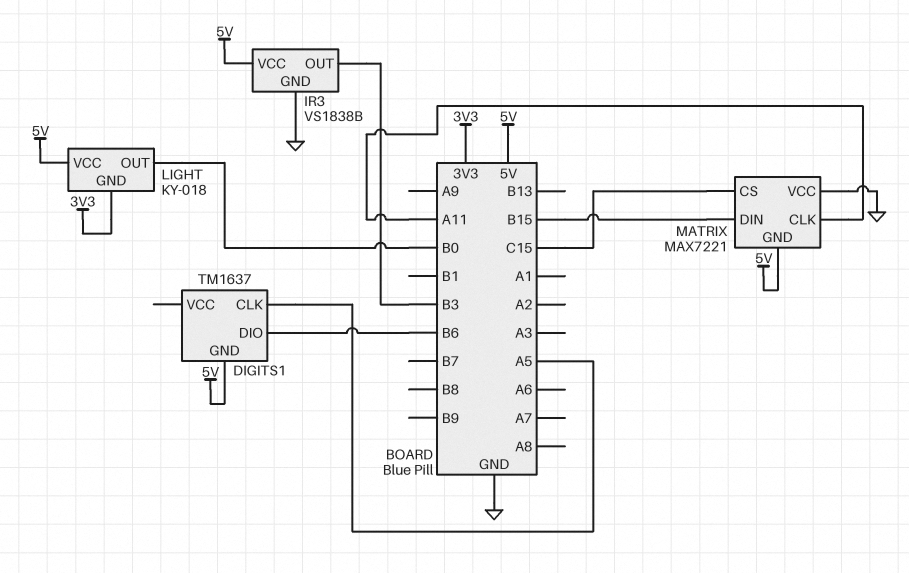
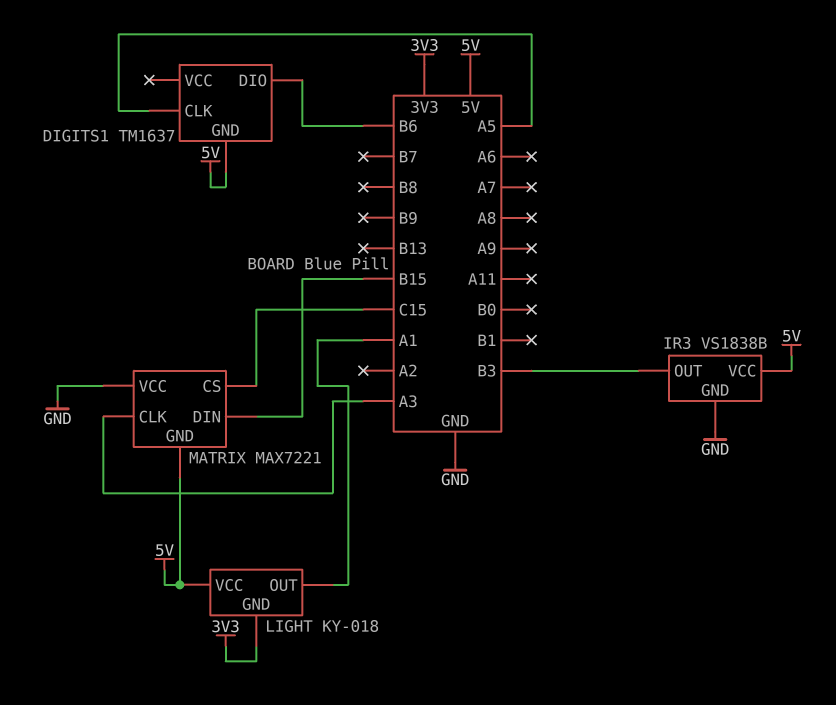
LIGHT pin OUT: B0 -> A1
MATRIX pin CLK: A11 -> A3

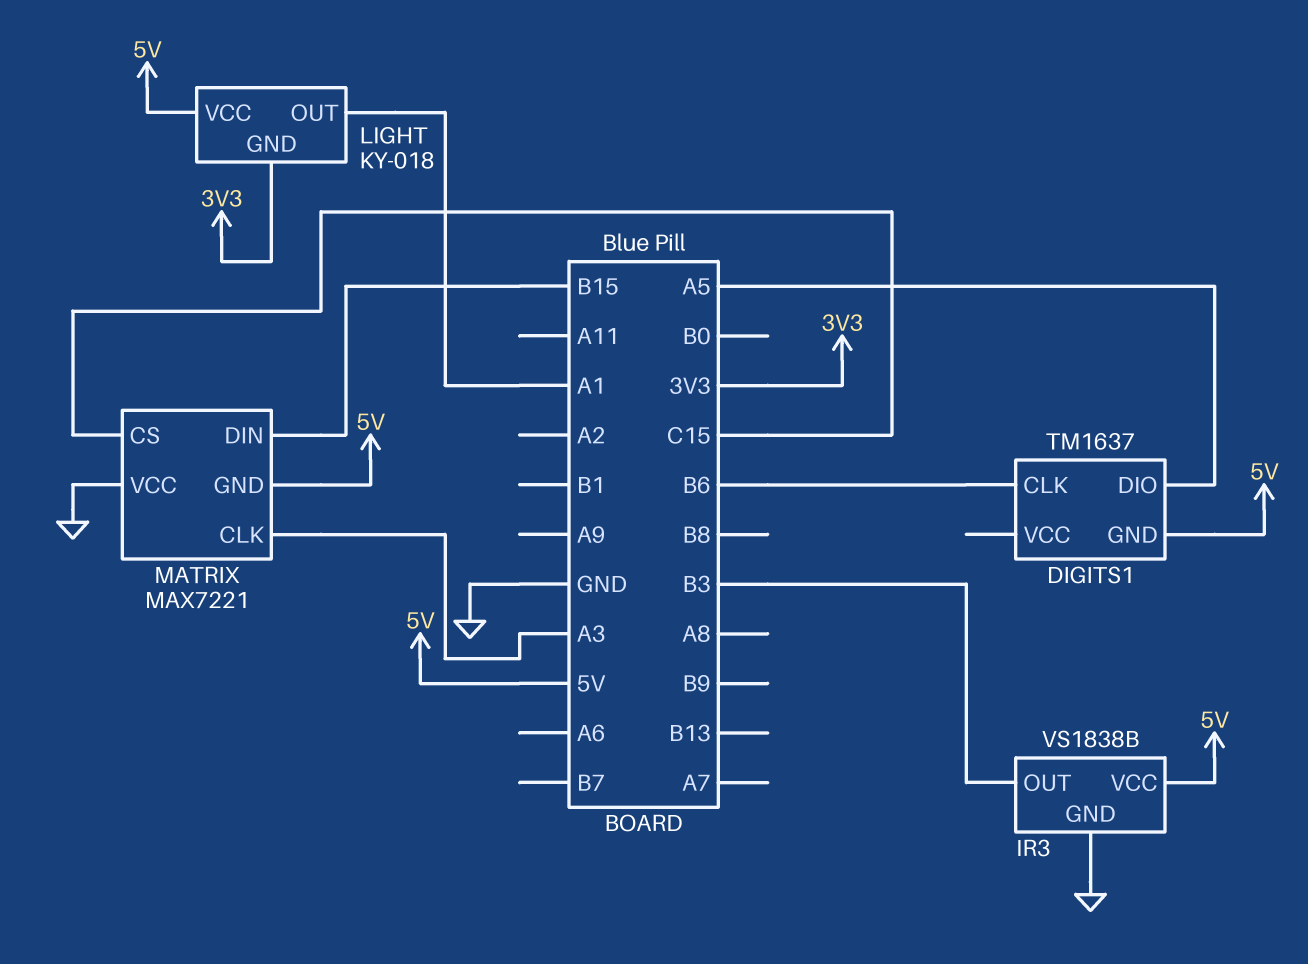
DIGITS1 pin CLK: A5 -> B6
DIGITS1 pin DIO: B6 -> A5

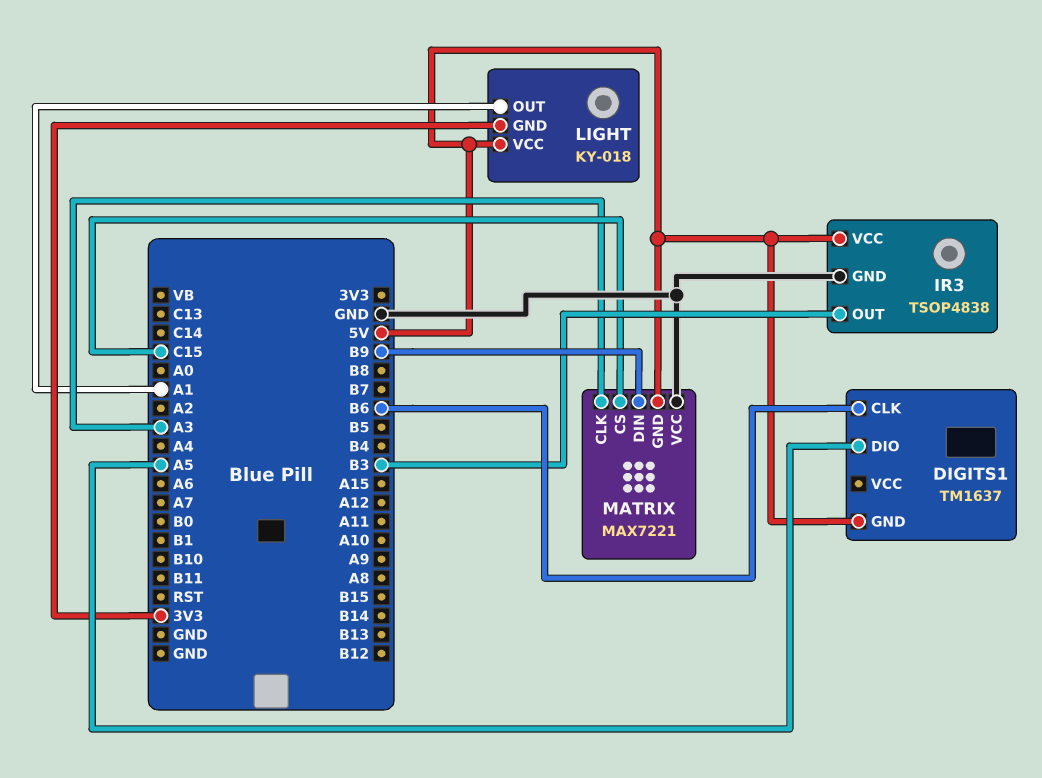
IR3: VS1838B -> TSOP4838
MATRIX pin DIN: B15 -> B9

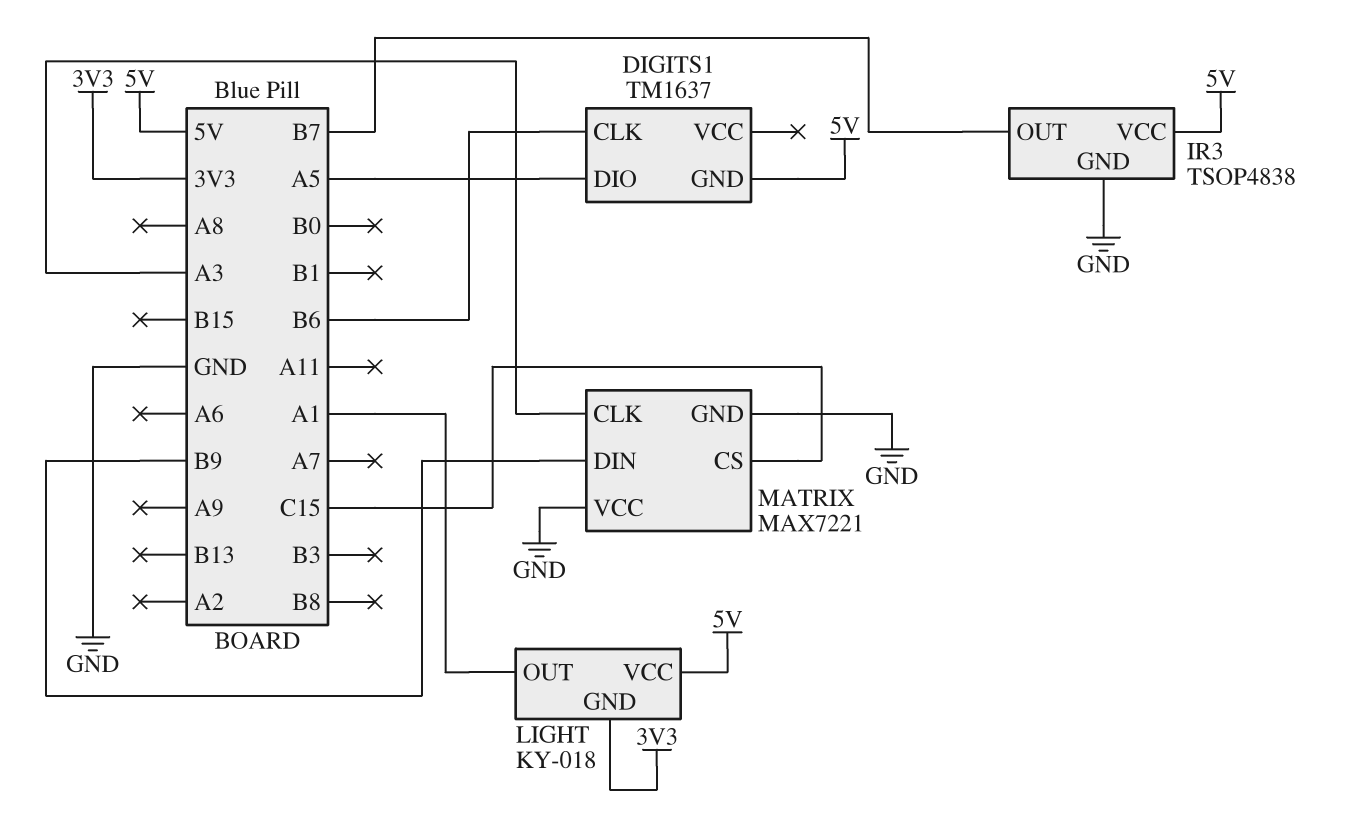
IR3 pin OUT: B3 -> B7
MATRIX pin GND: 5V -> GND

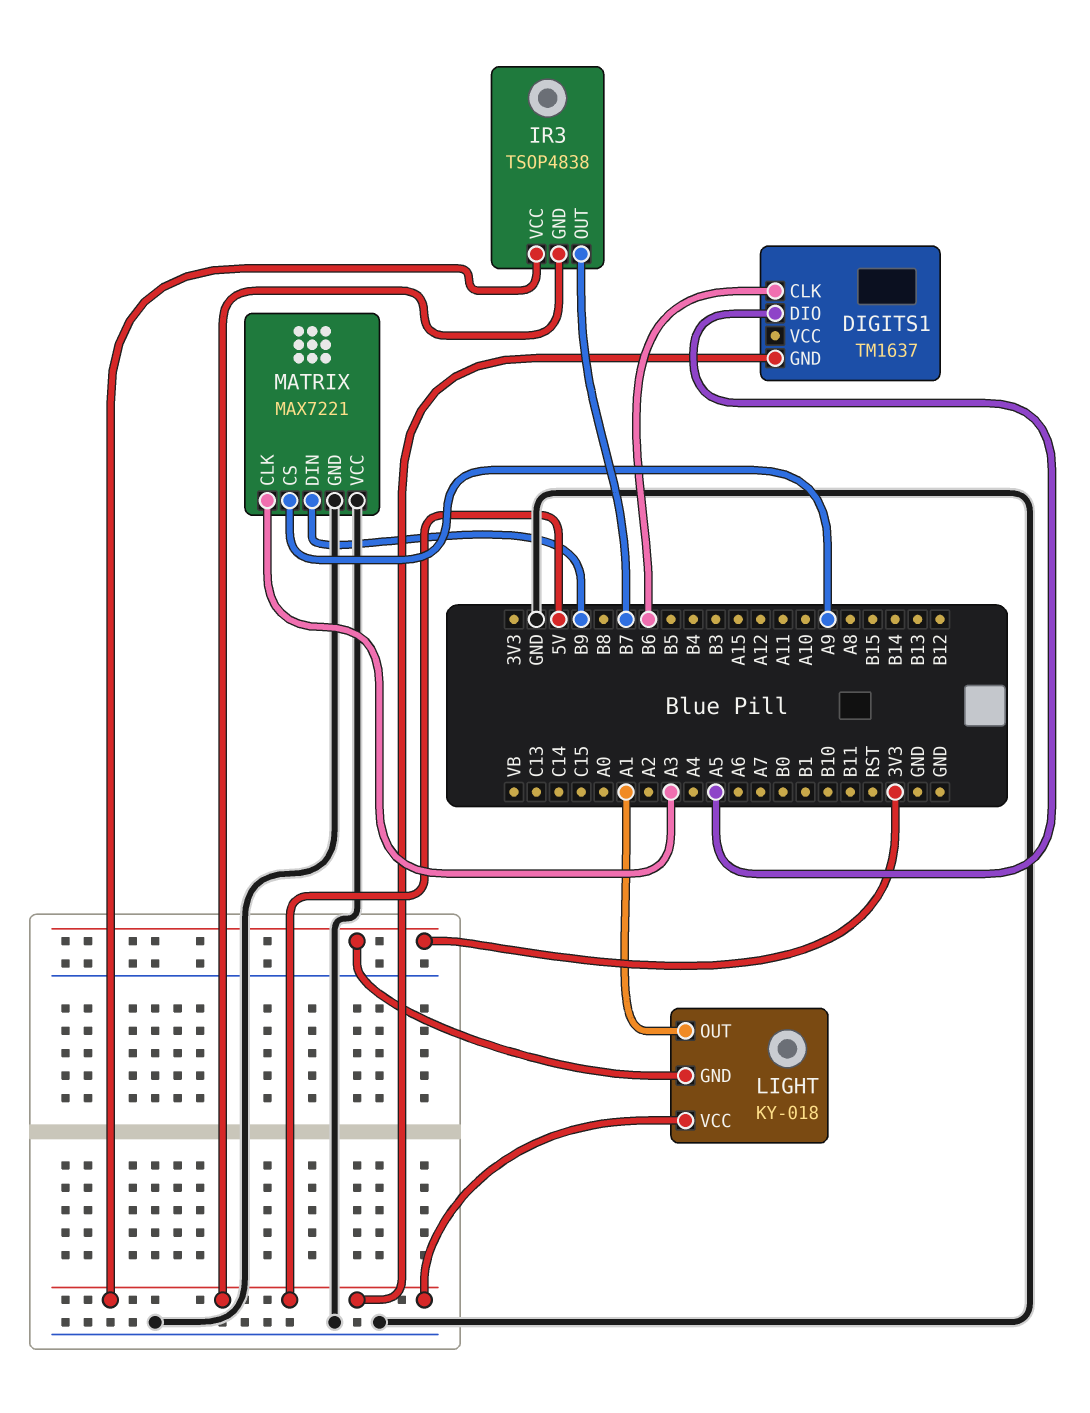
IR3 pin GND: GND -> 5V
MATRIX pin CS: C15 -> A9

